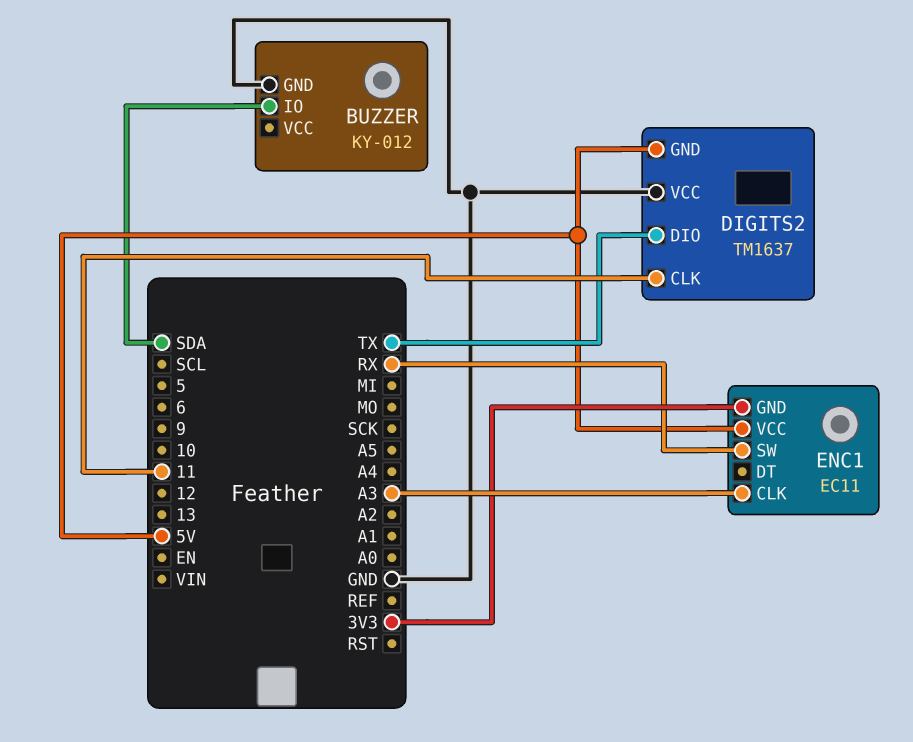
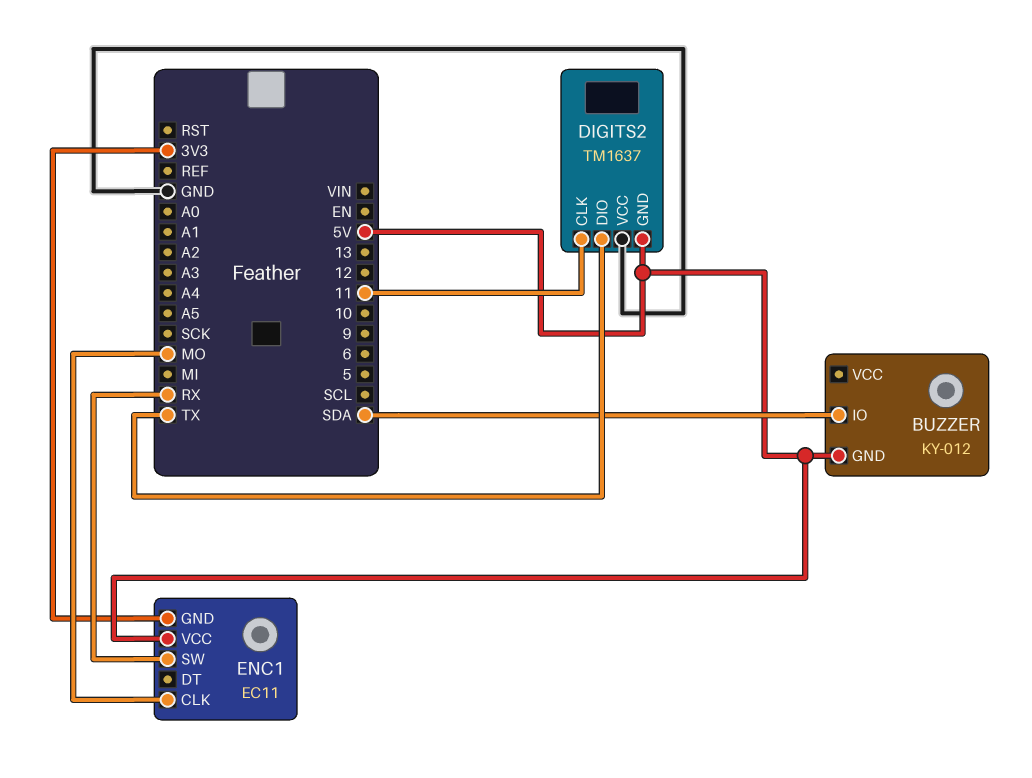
BUZZER pin GND: GND -> 5V
ENC1 pin CLK: A3 -> MO

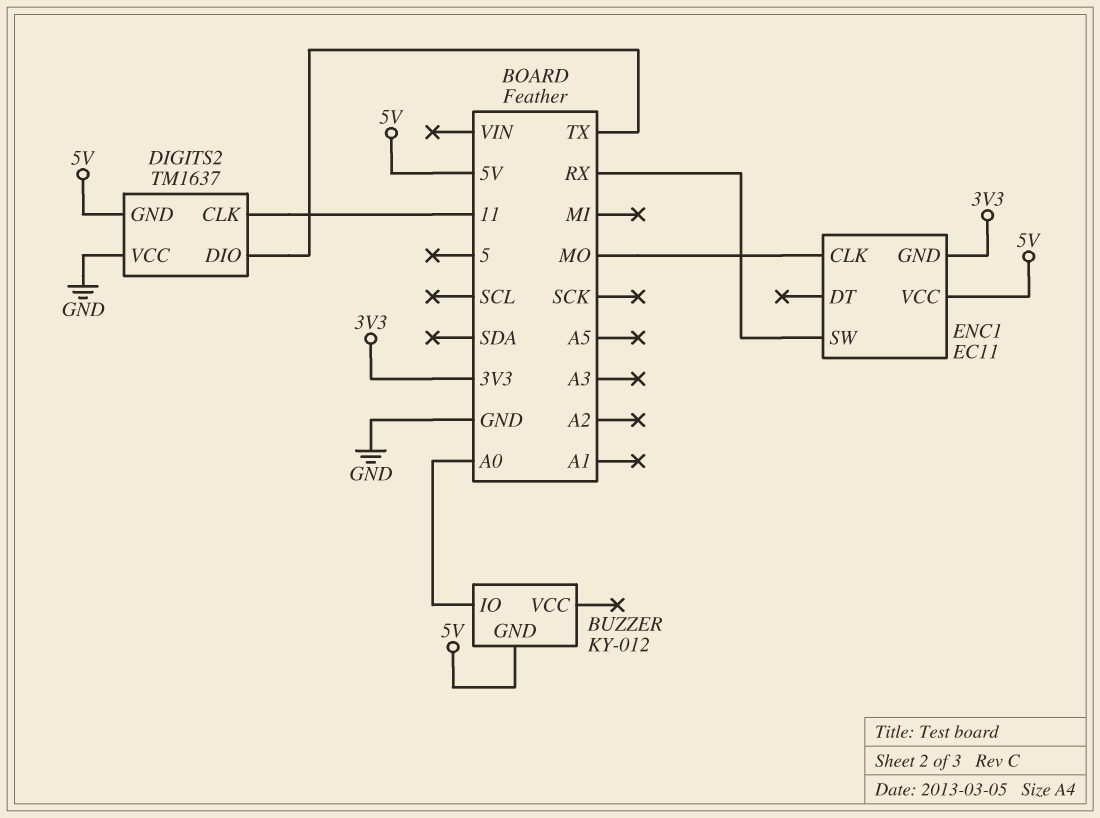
BUZZER pin IO: SDA -> A0

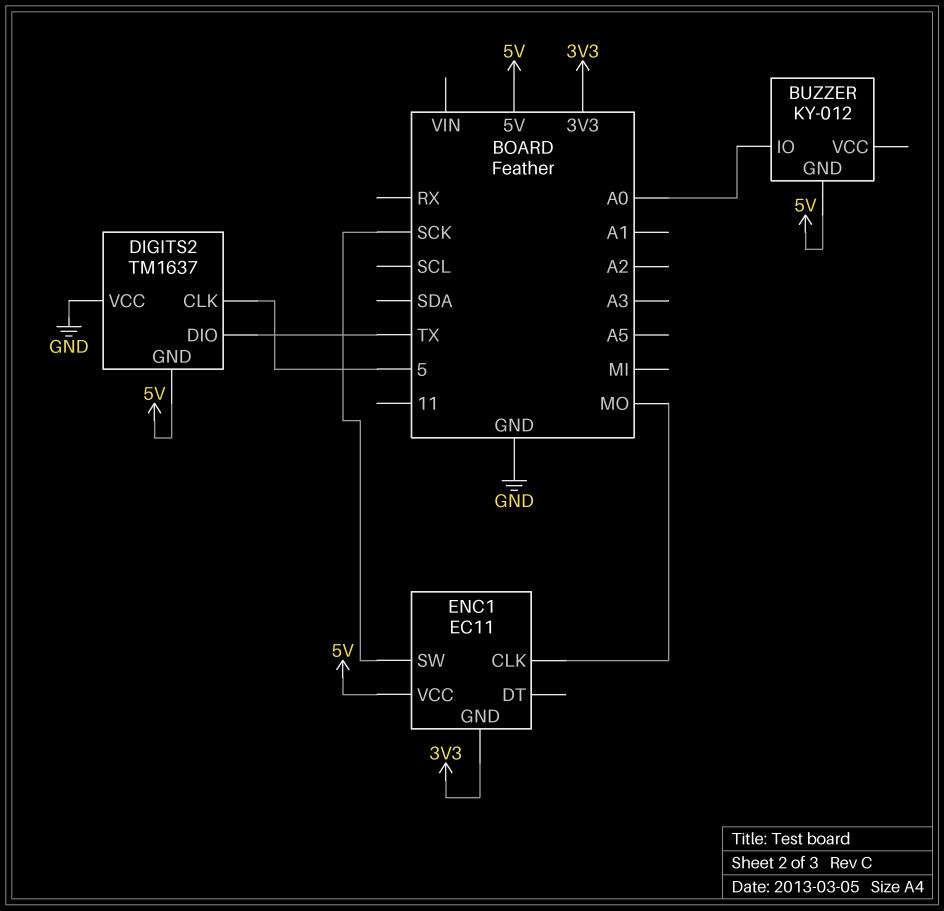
DIGITS2 pin CLK: 11 -> 5
ENC1 pin SW: RX -> SCK

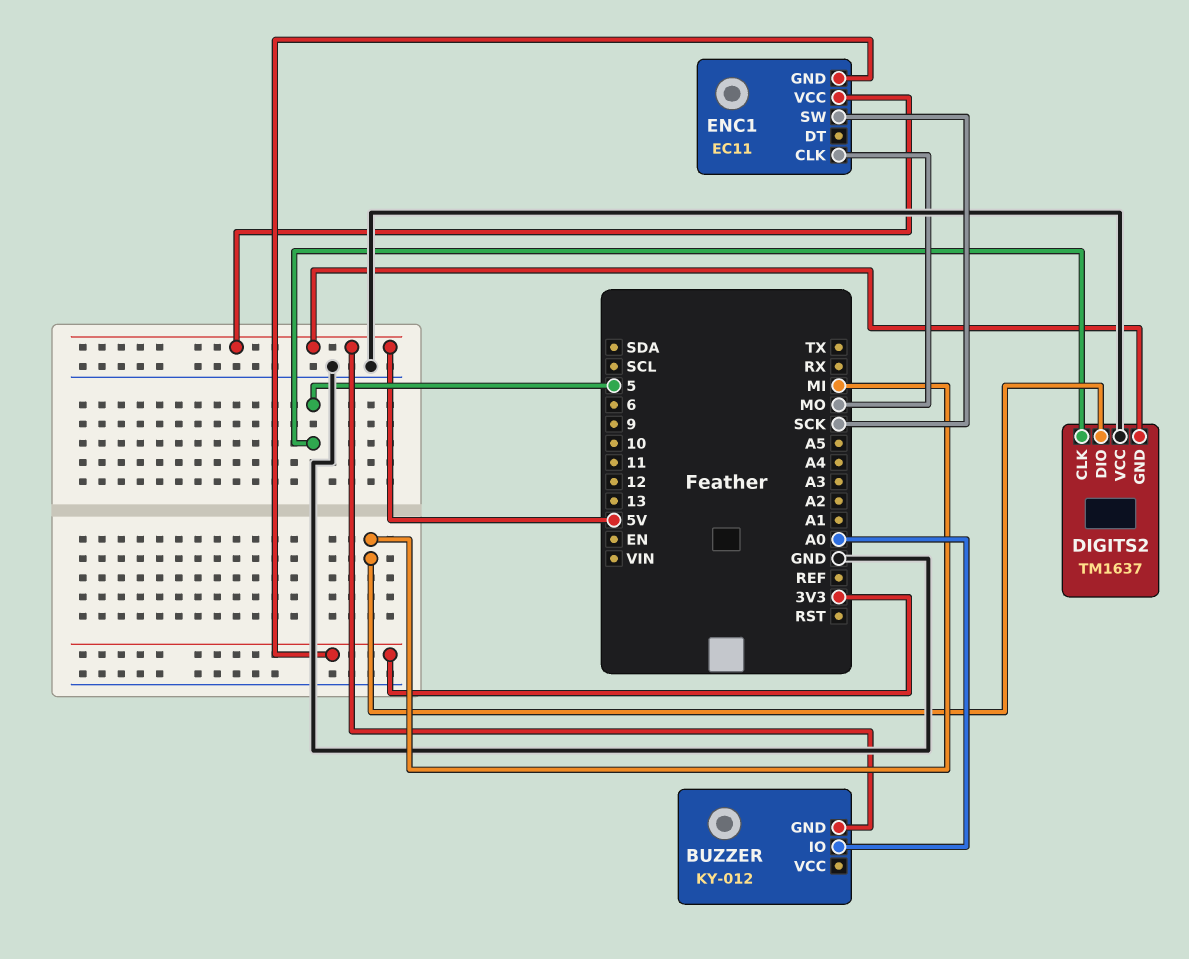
DIGITS2 pin DIO: TX -> MI

